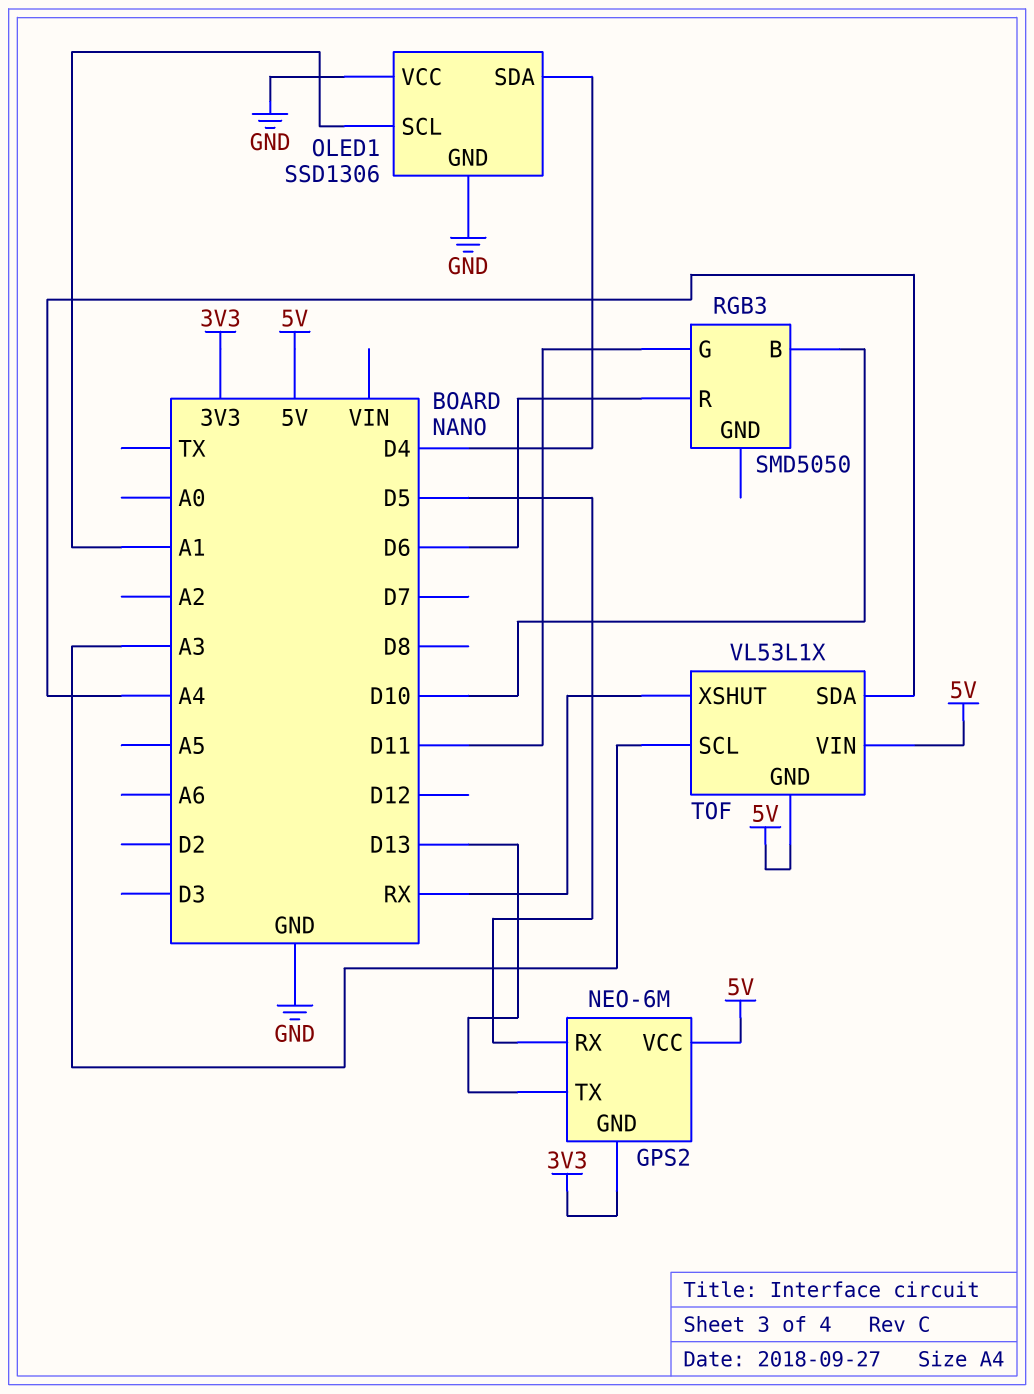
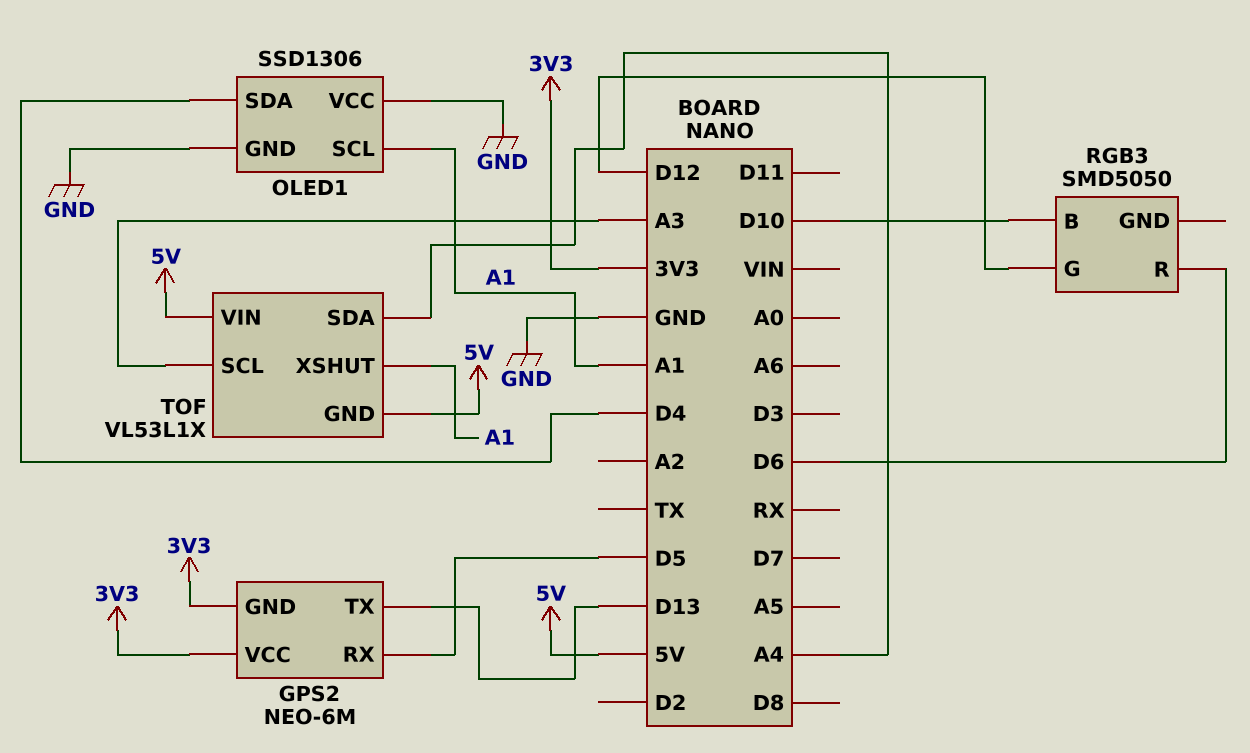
GPS2 pin VCC: 5V -> 3V3
RGB3 pin G: D11 -> D12
TOF pin XSHUT: RX -> A1

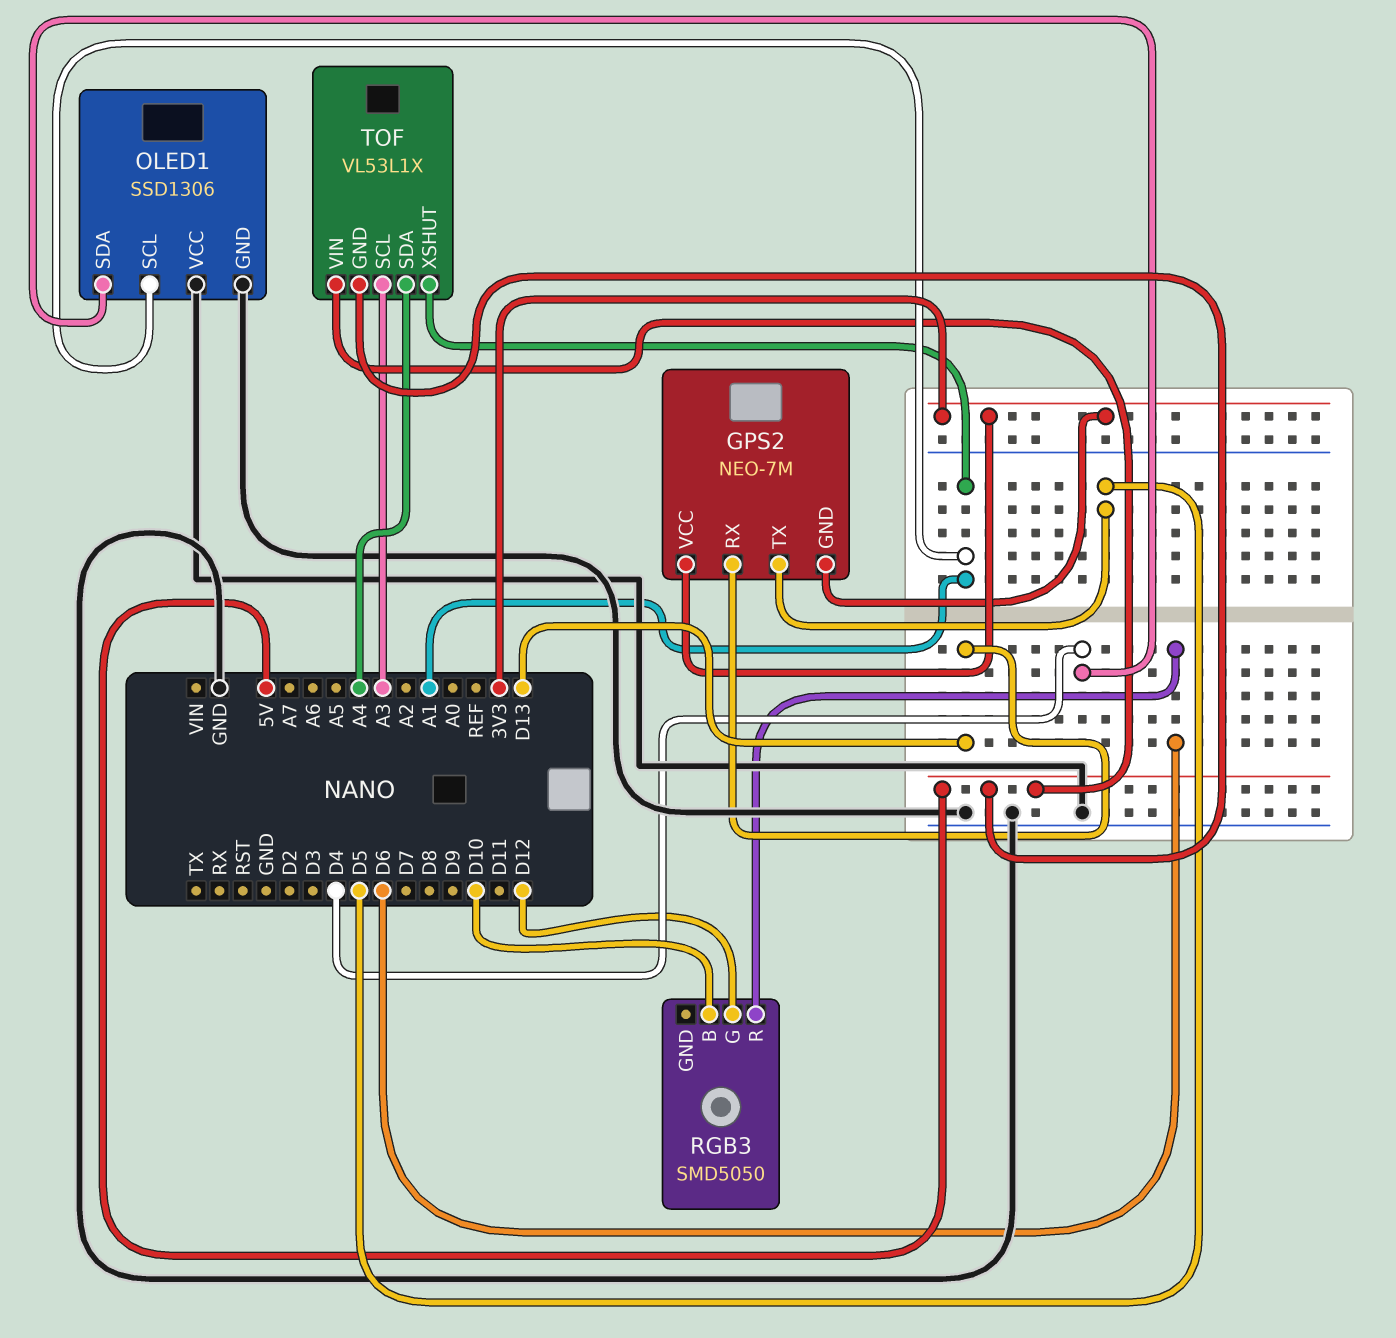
GPS2: NEO-6M -> NEO-7M
GPS2 pin RX: D5 -> D13
GPS2 pin TX: D13 -> D5

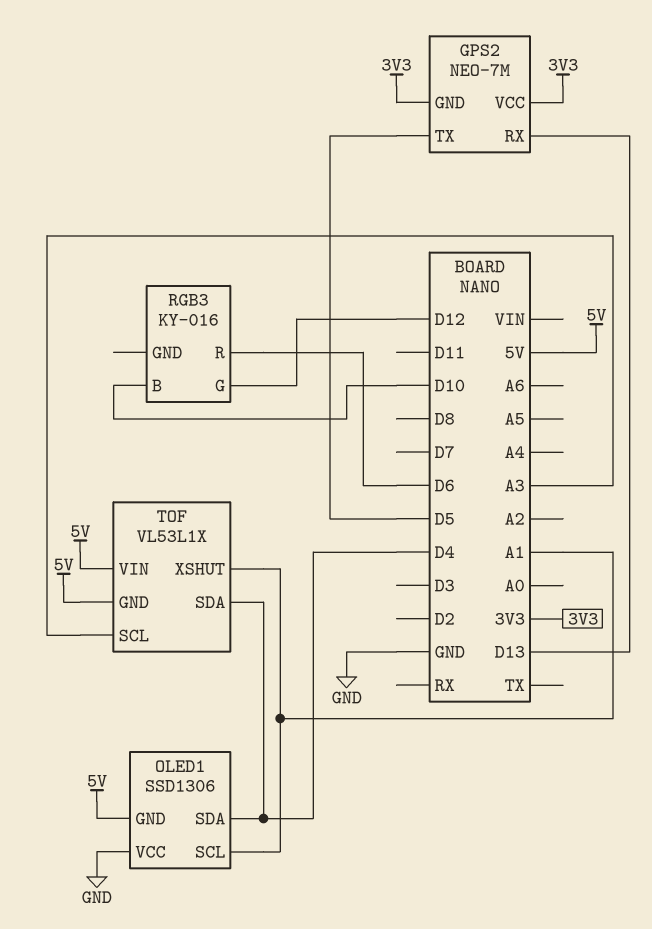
OLED1 pin GND: GND -> 5V
RGB3: SMD5050 -> KY-016
TOF pin SDA: A4 -> D4

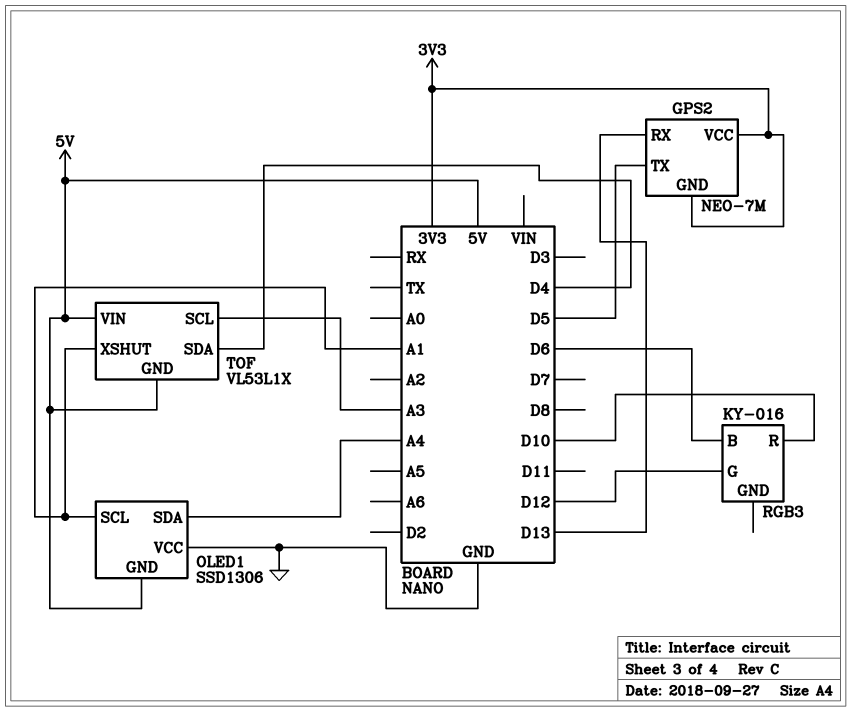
OLED1 pin SDA: D4 -> A4
RGB3 pin B: D10 -> D6
RGB3 pin R: D6 -> D10

